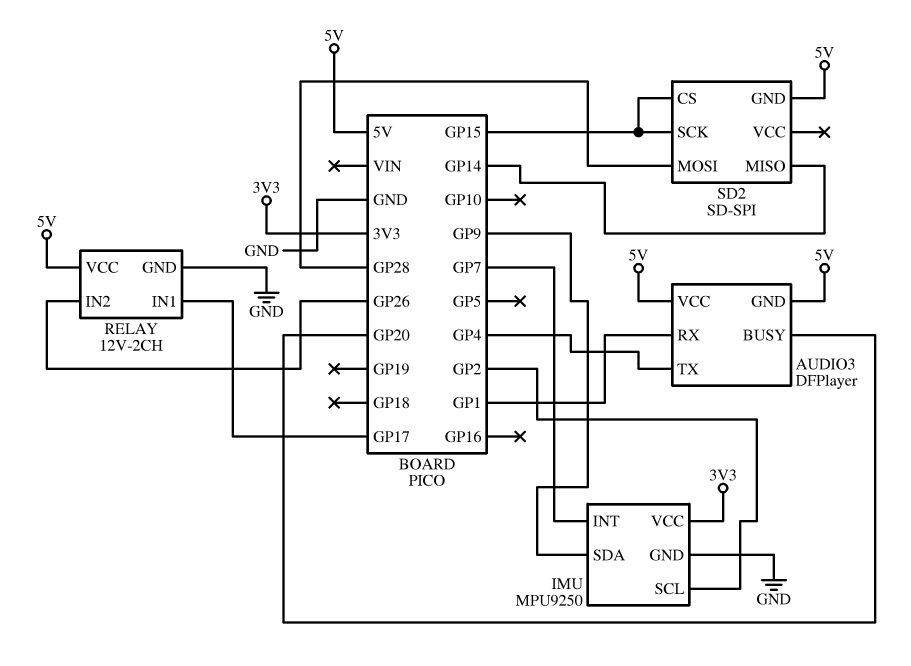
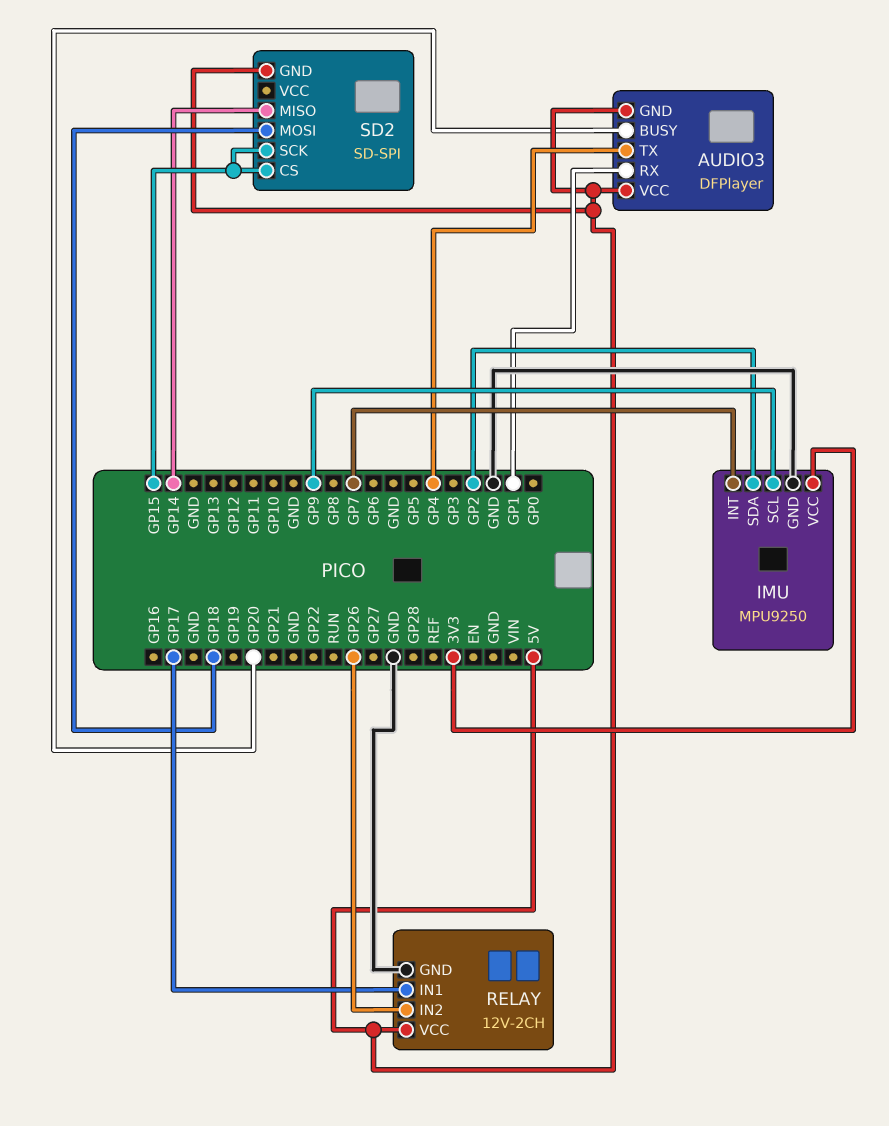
IMU pin SCL: GP2 -> GP9
IMU pin SDA: GP9 -> GP2
SD2 pin MOSI: GP28 -> GP18

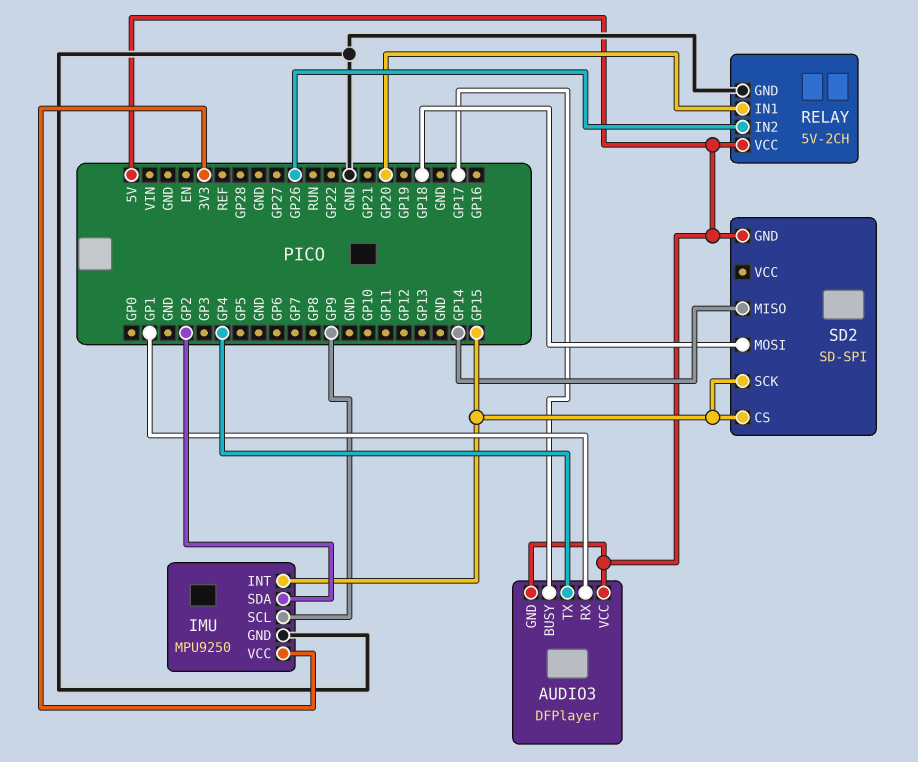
AUDIO3 pin BUSY: GP20 -> GP17
IMU pin INT: GP7 -> GP15
RELAY: 12V-2CH -> 5V-2CH
RELAY pin IN1: GP17 -> GP20

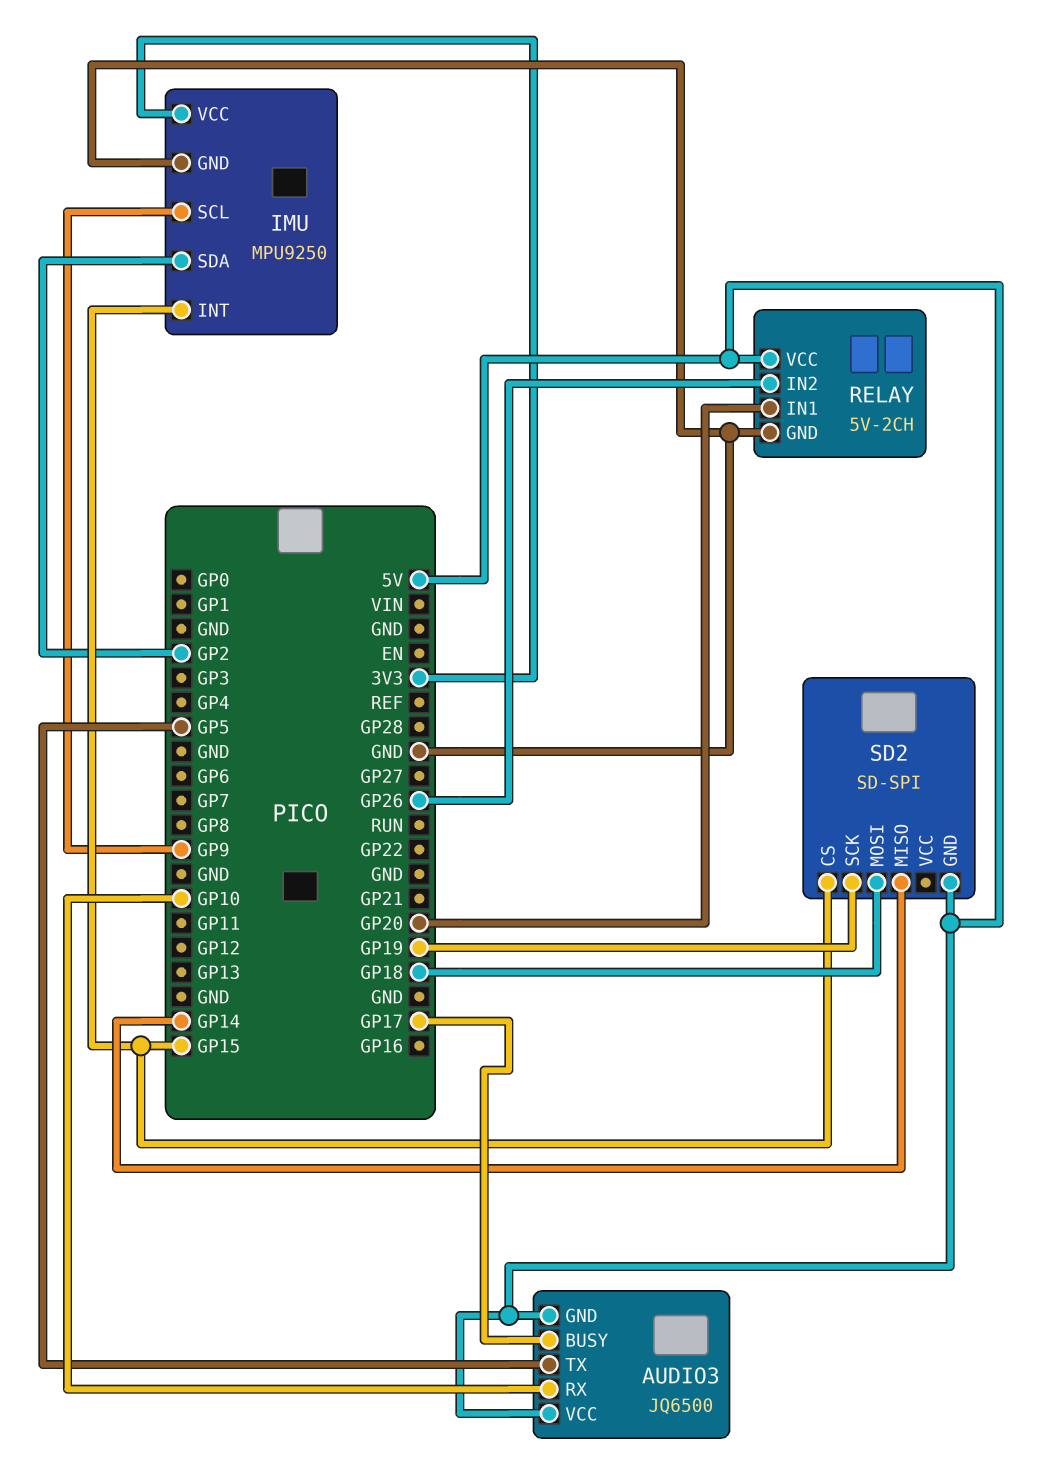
AUDIO3: DFPlayer -> JQ6500
AUDIO3 pin RX: GP1 -> GP10
AUDIO3 pin TX: GP4 -> GP5
SD2 pin SCK: GP15 -> GP19

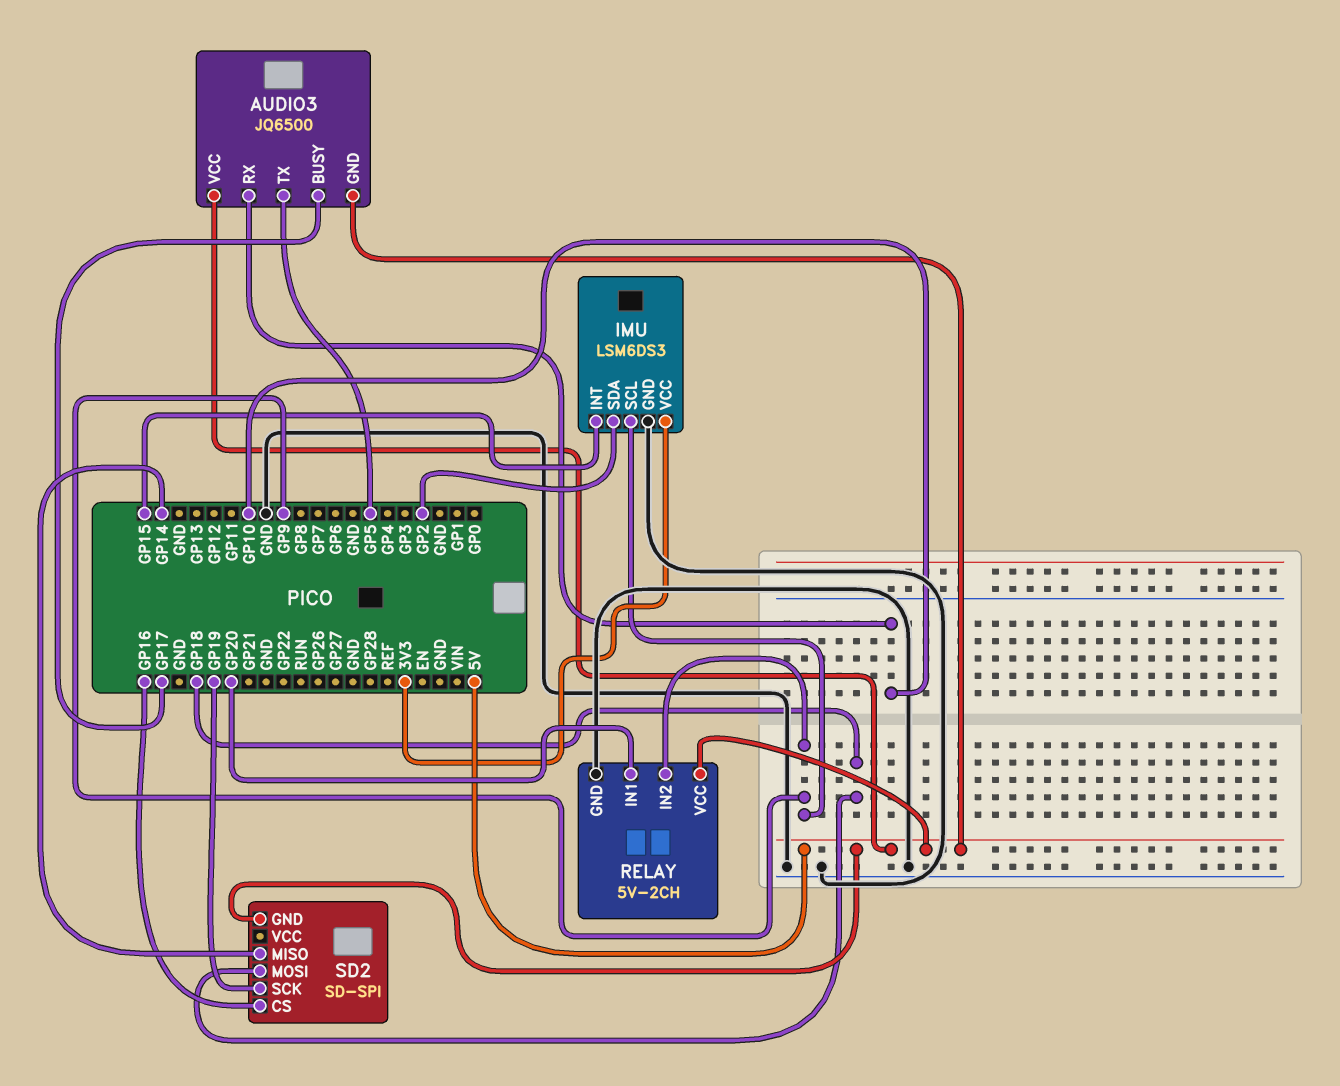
IMU: MPU9250 -> LSM6DS3
RELAY pin IN2: GP26 -> GP9
SD2 pin CS: GP15 -> GP16

